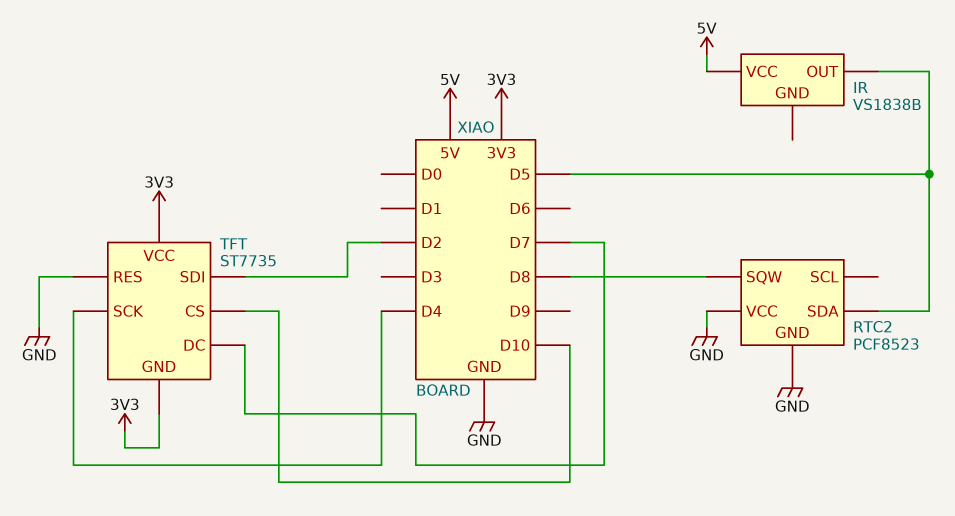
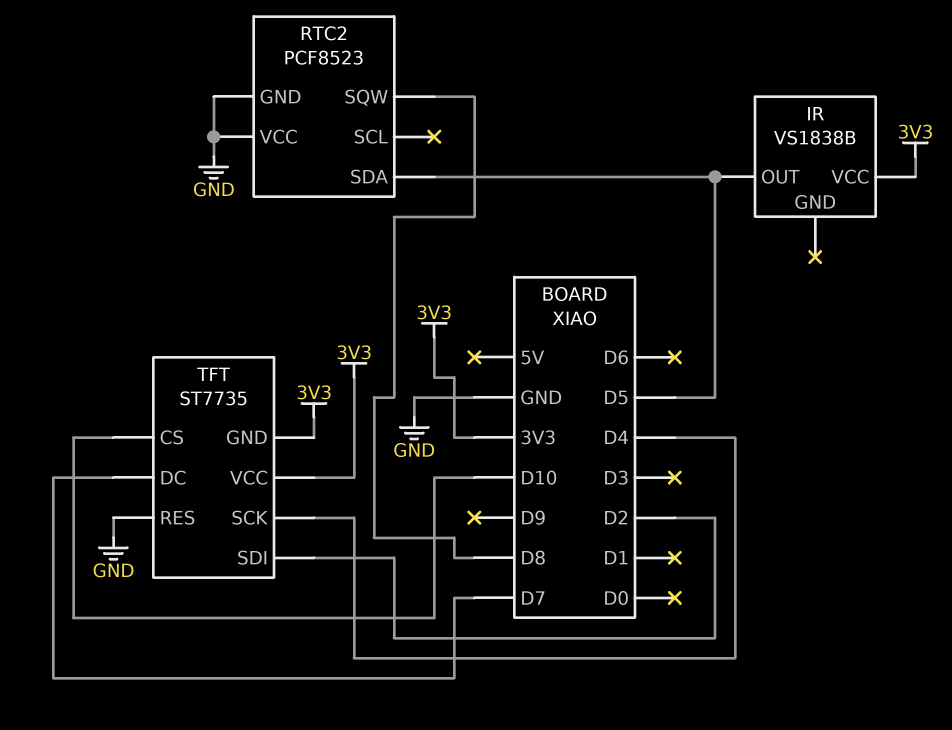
IR pin VCC: 5V -> 3V3

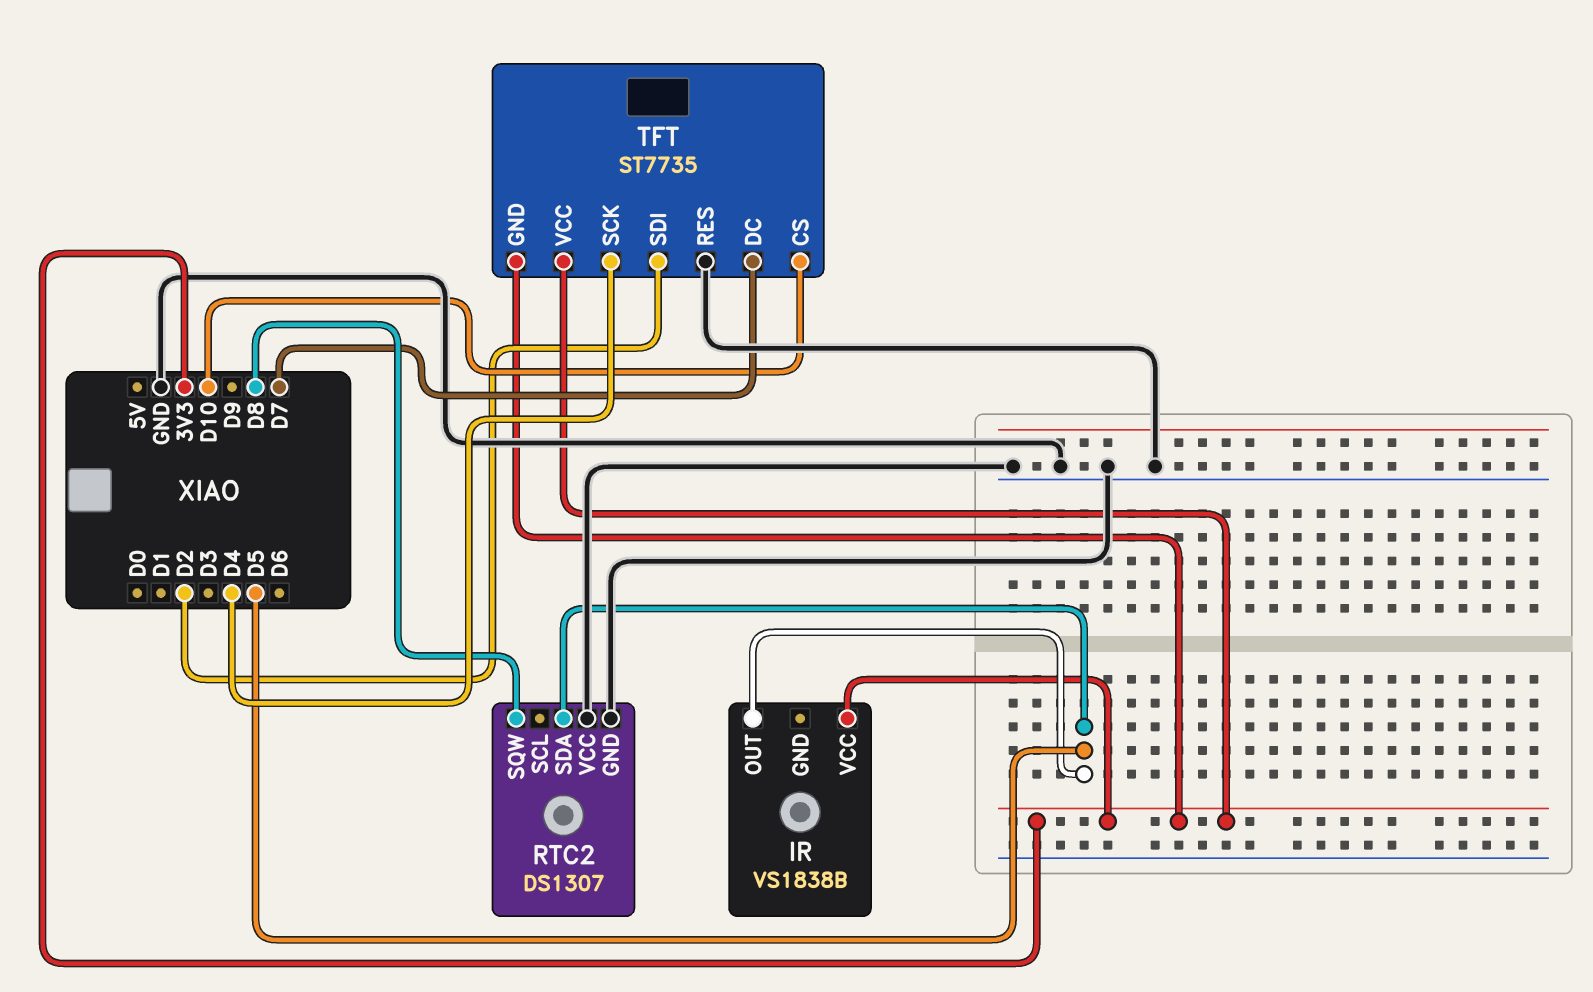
RTC2: PCF8523 -> DS1307

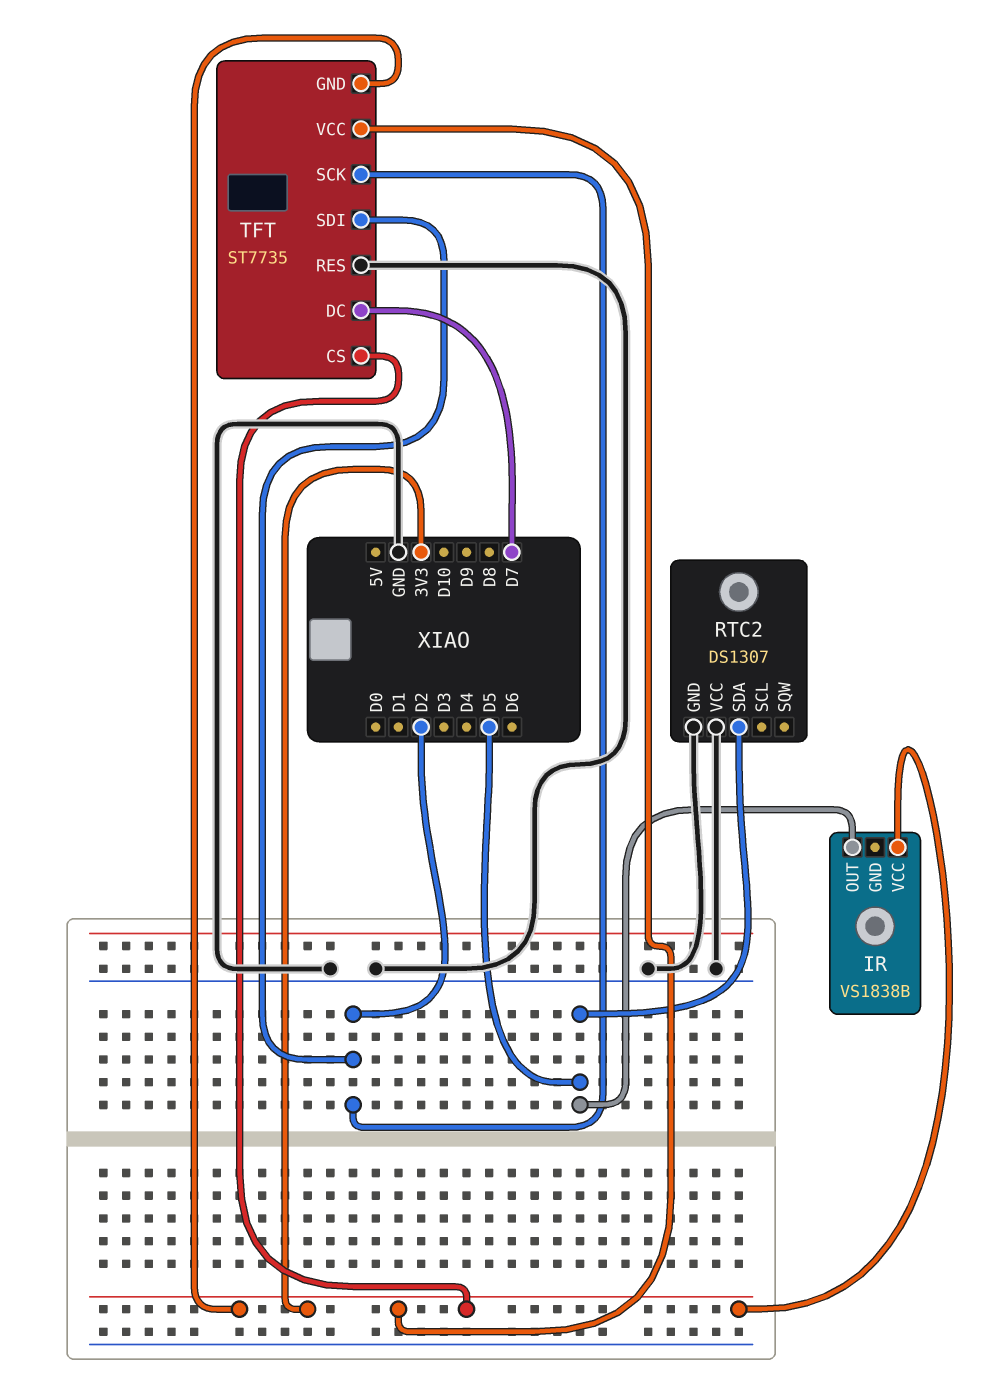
RTC2 pin SQW: D8 -> none
TFT pin CS: D10 -> 3V3
TFT pin SCK: D4 -> D2

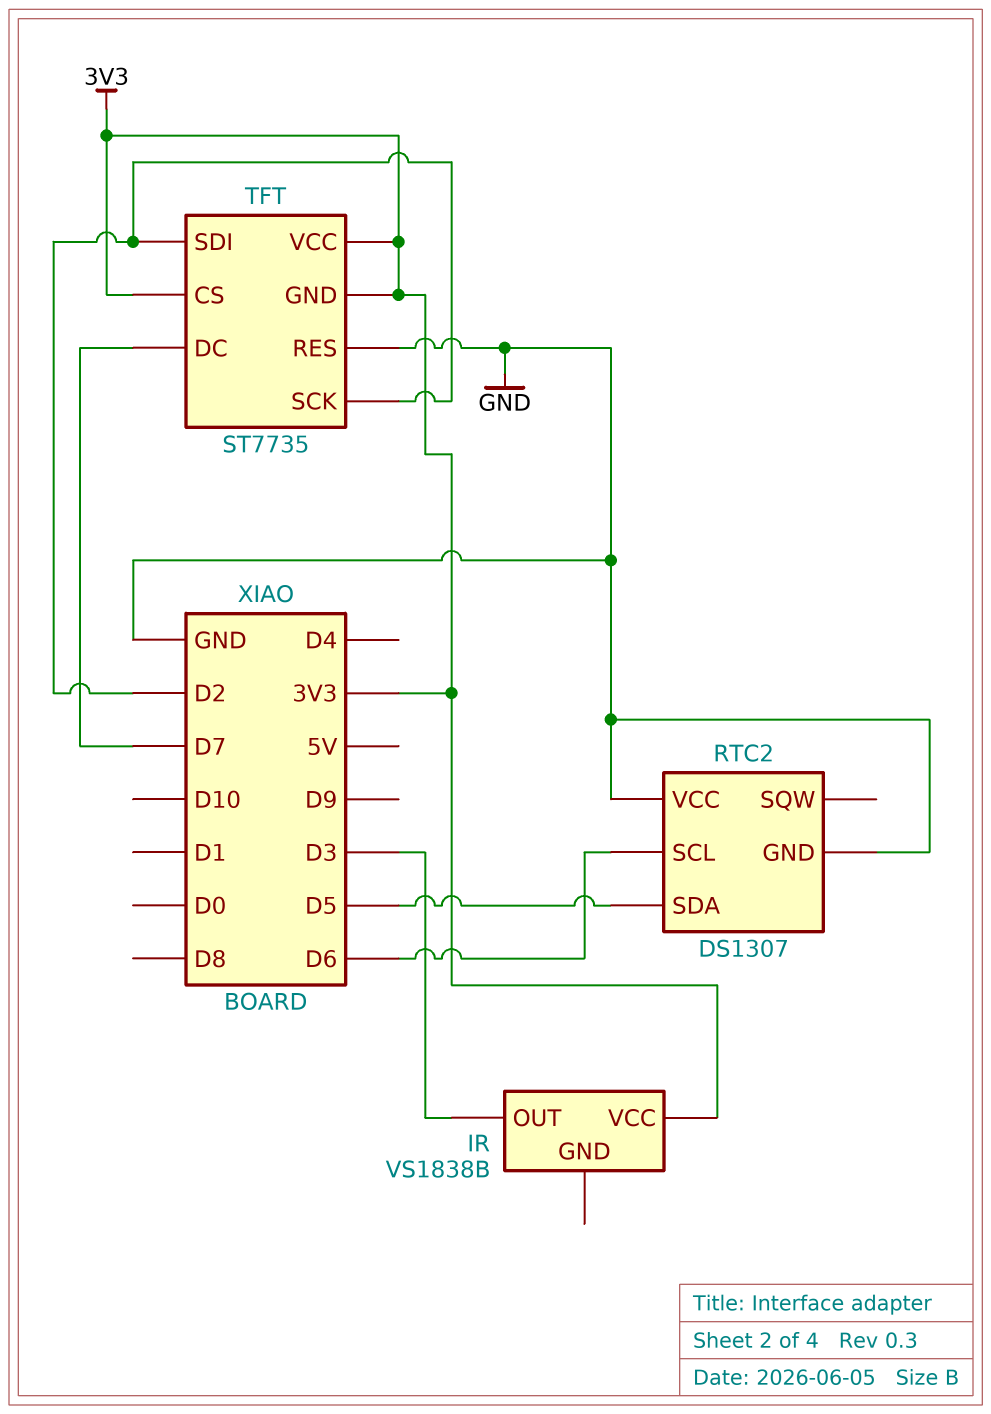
IR pin OUT: D5 -> D3
RTC2 pin SCL: none -> D6

